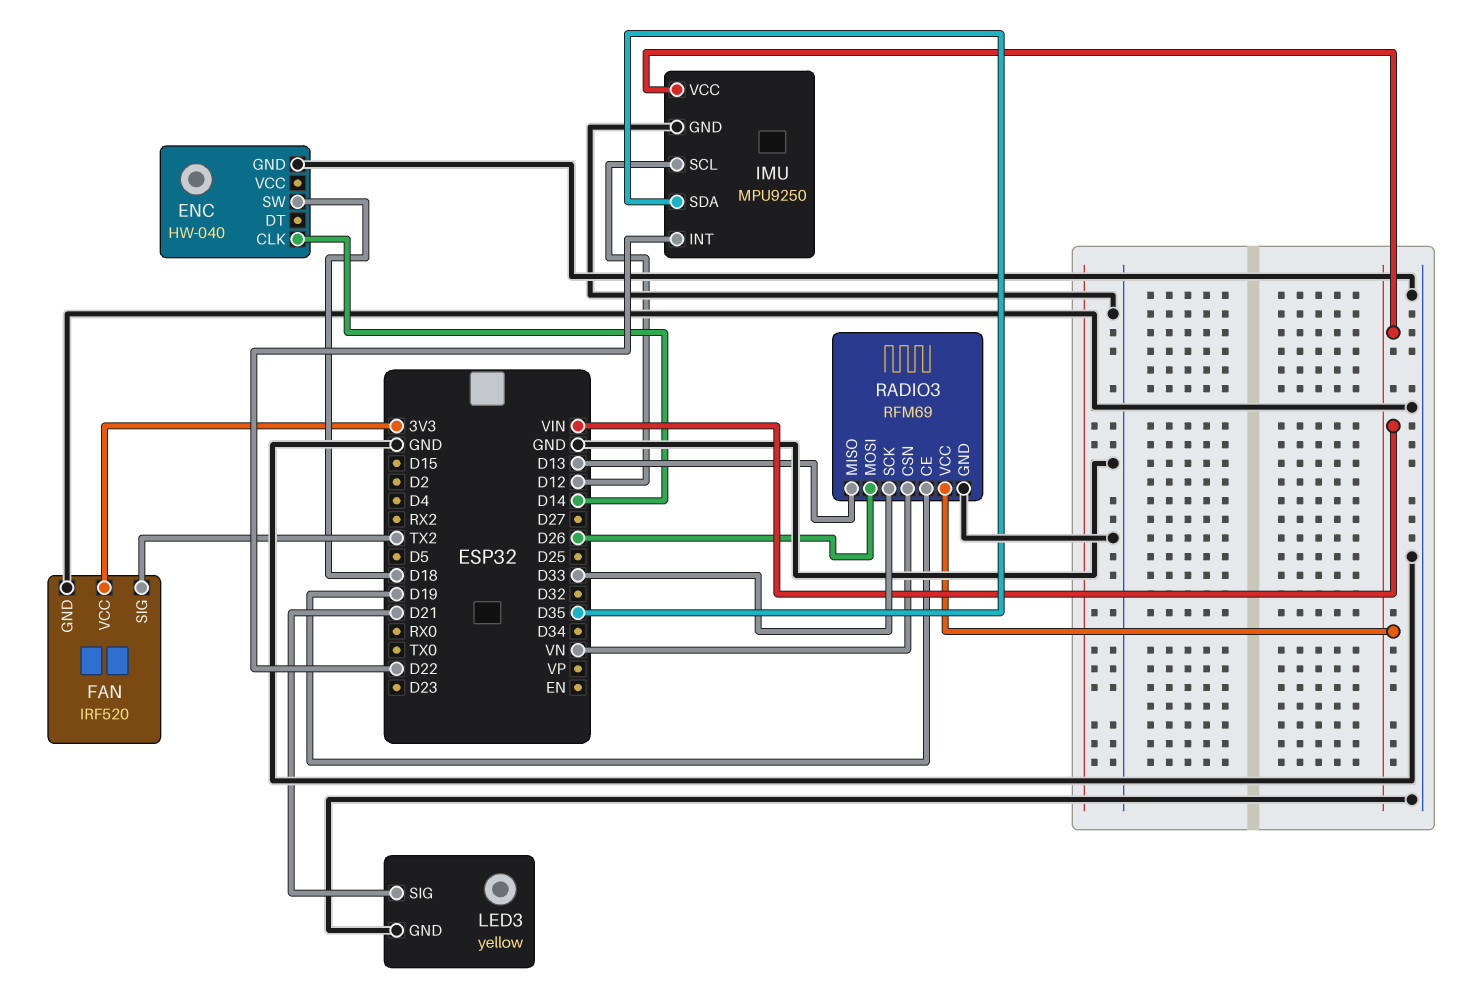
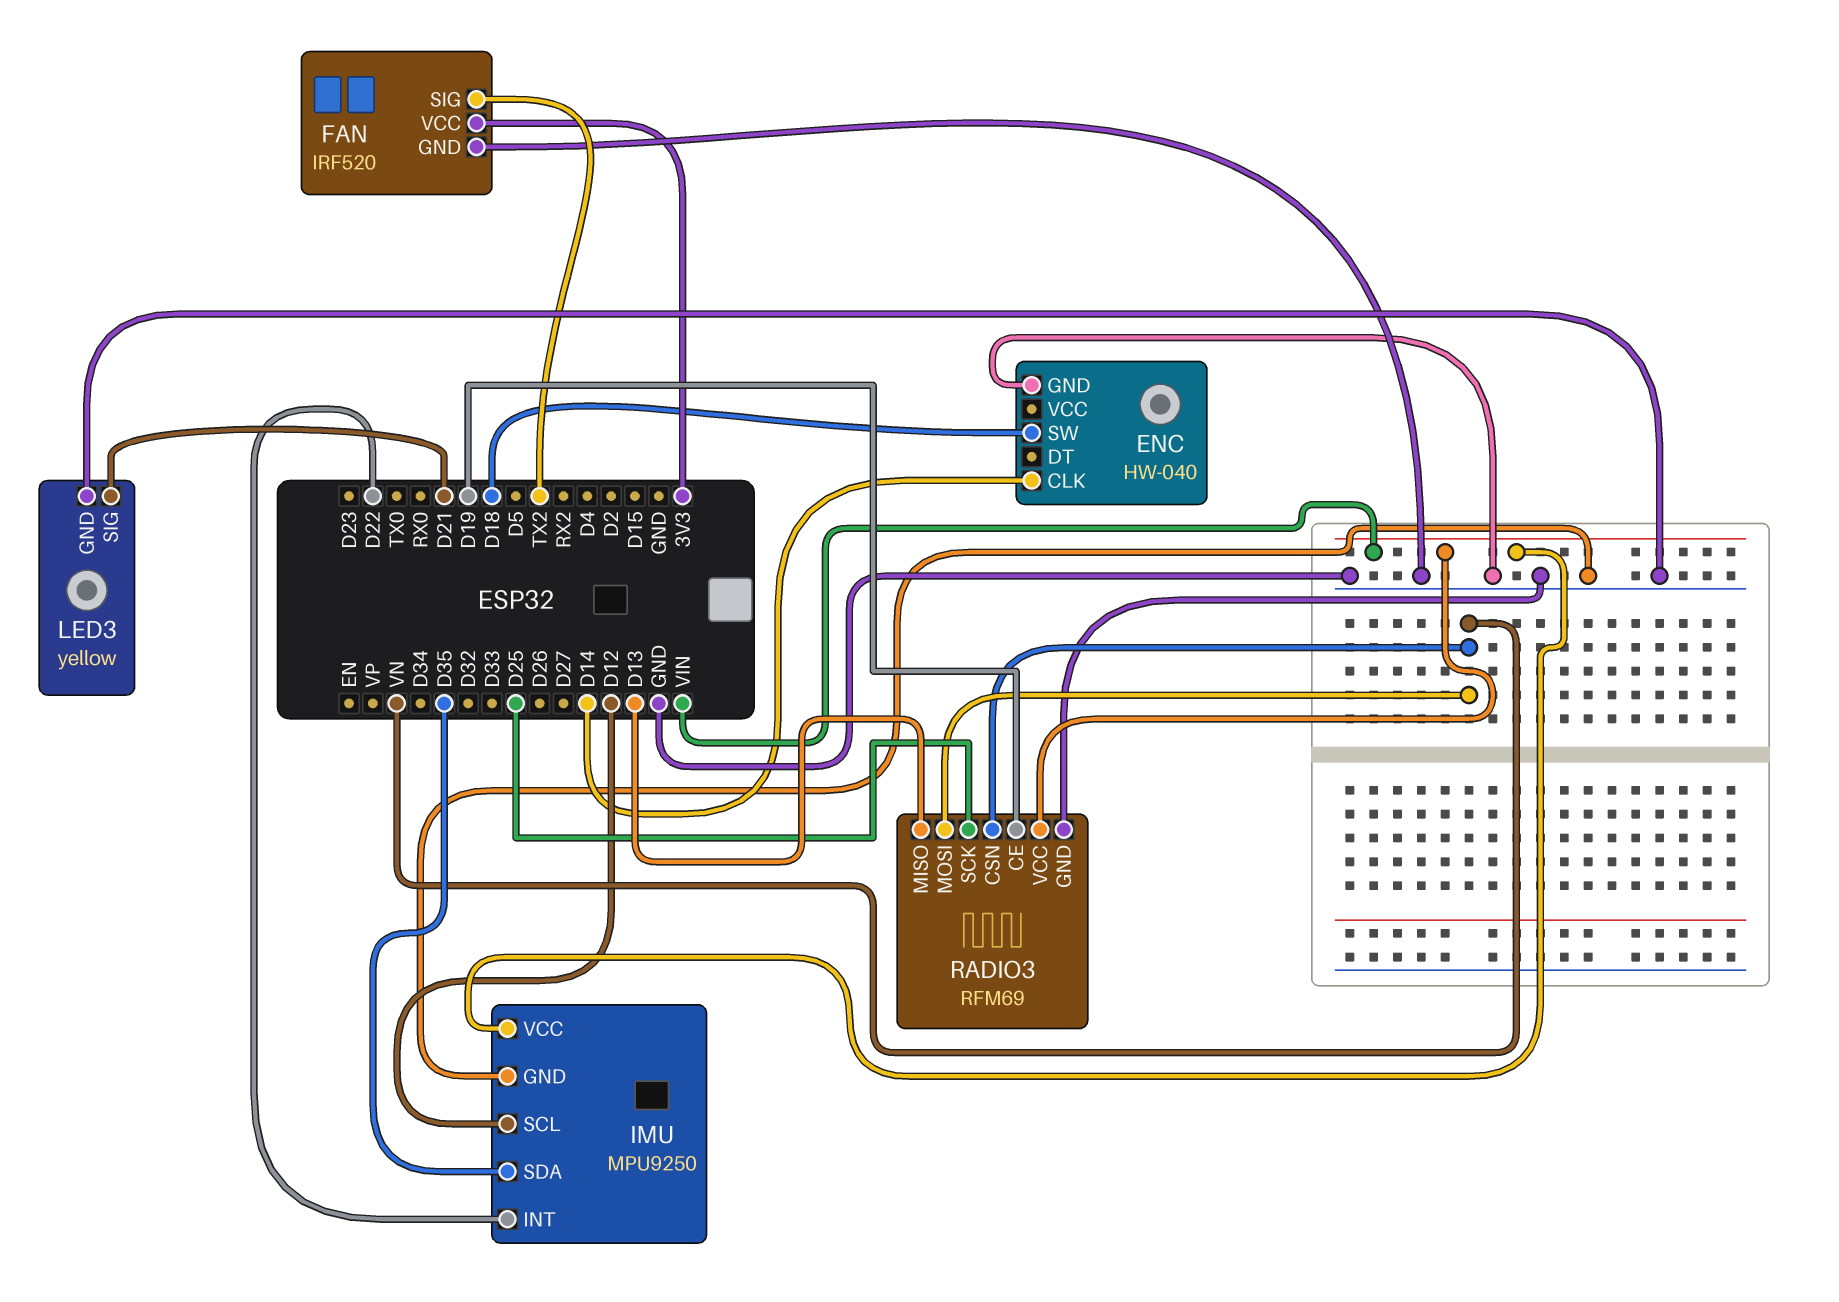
RADIO3 pin MOSI: D26 -> VN
RADIO3 pin SCK: D33 -> D25

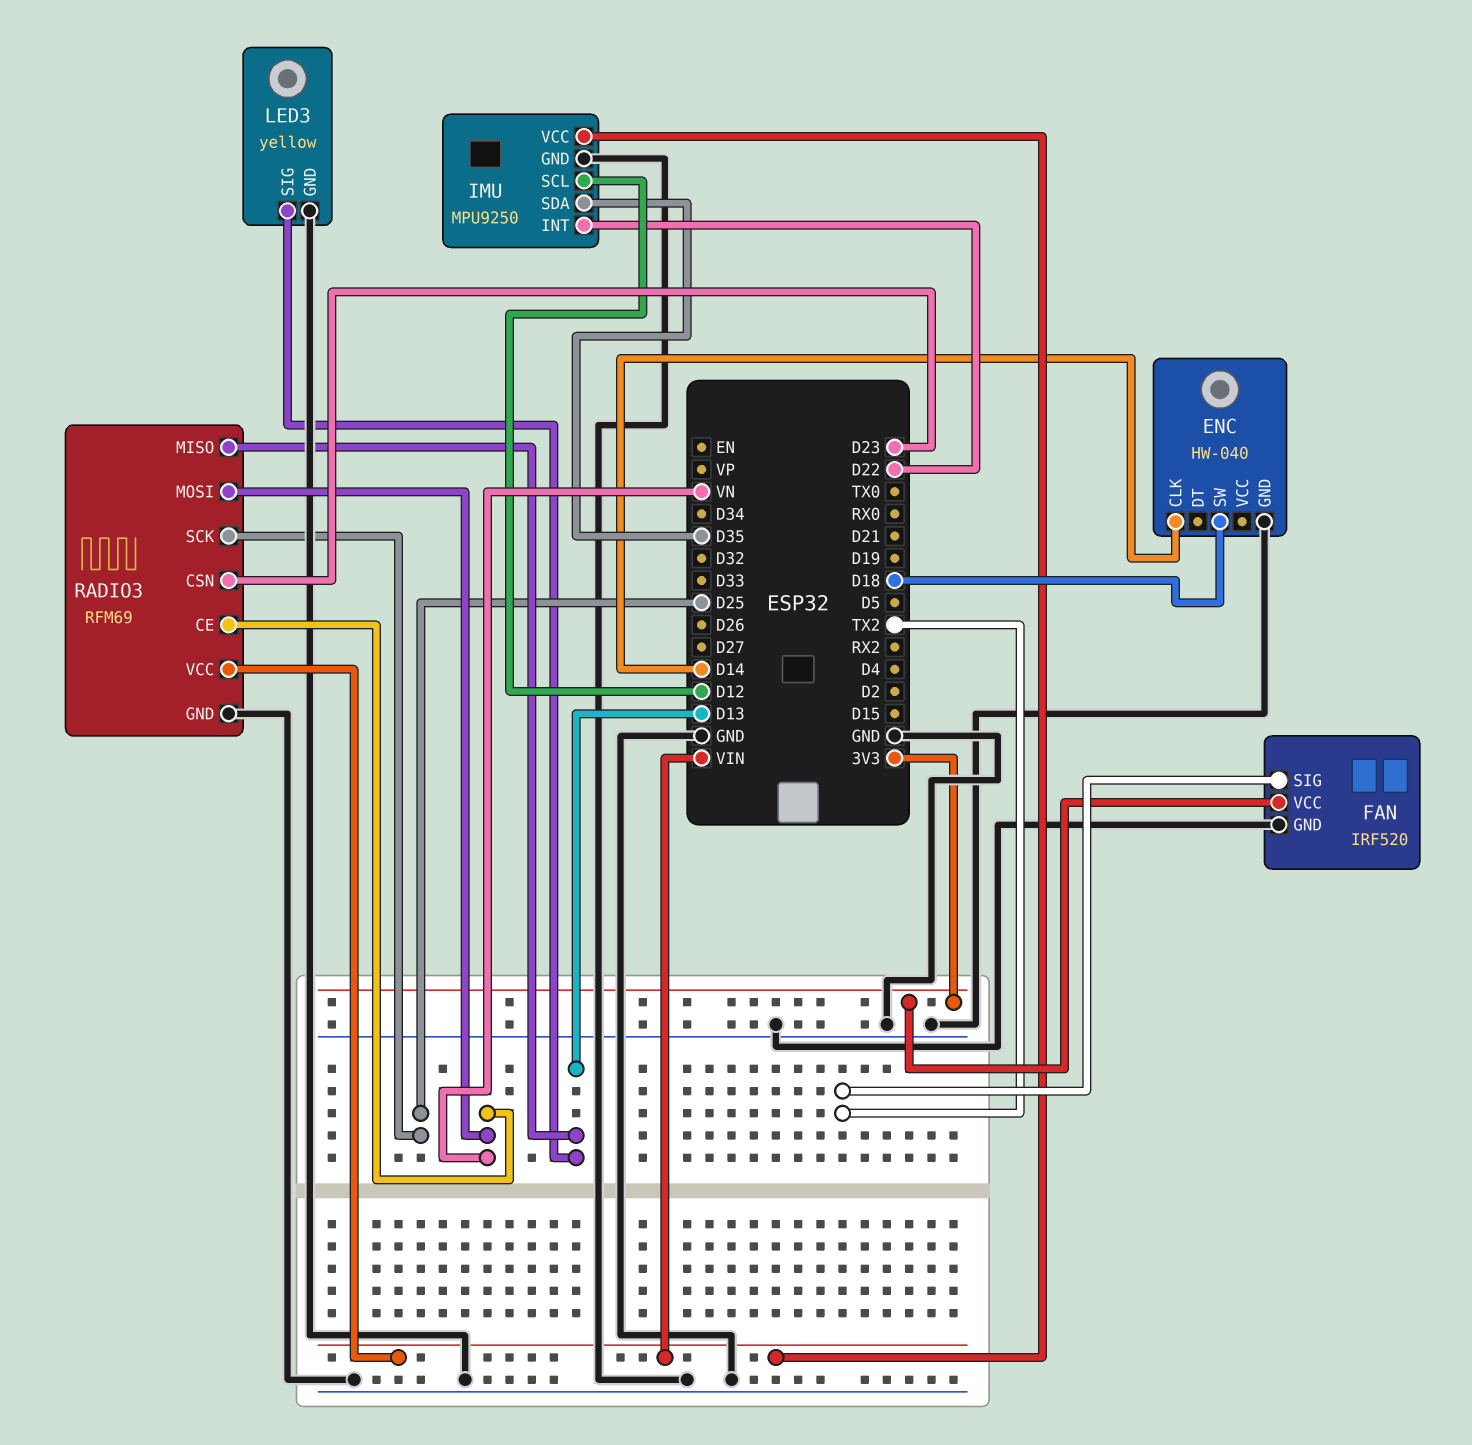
LED3 pin SIG: D21 -> D13
RADIO3 pin CE: D19 -> VN
RADIO3 pin CSN: VN -> D23

